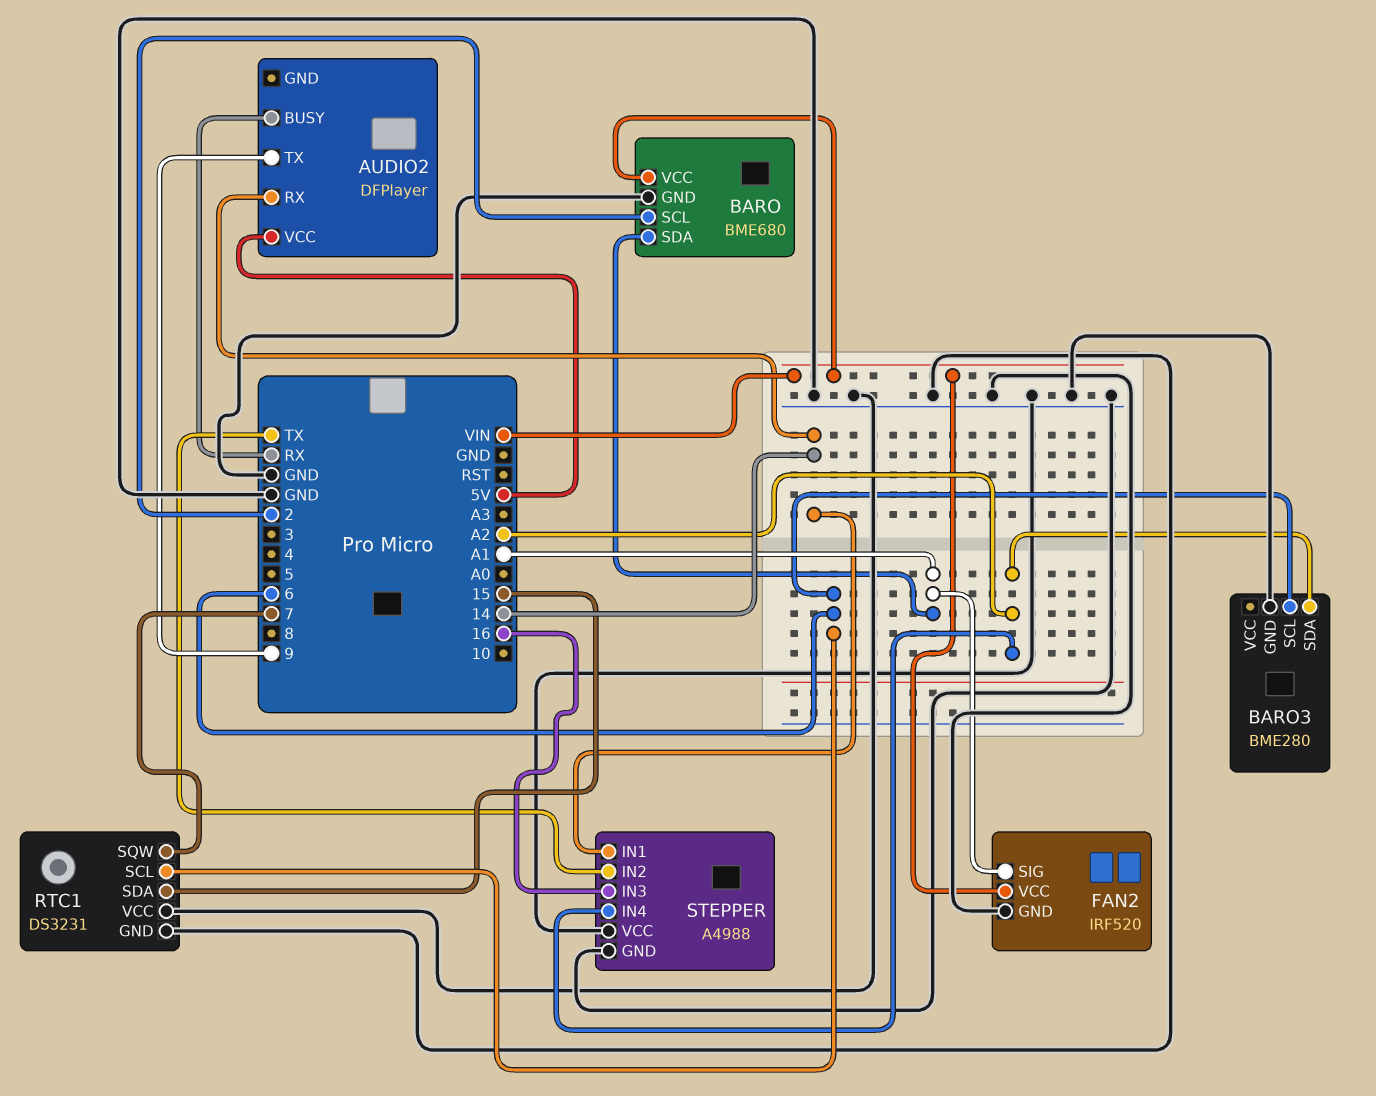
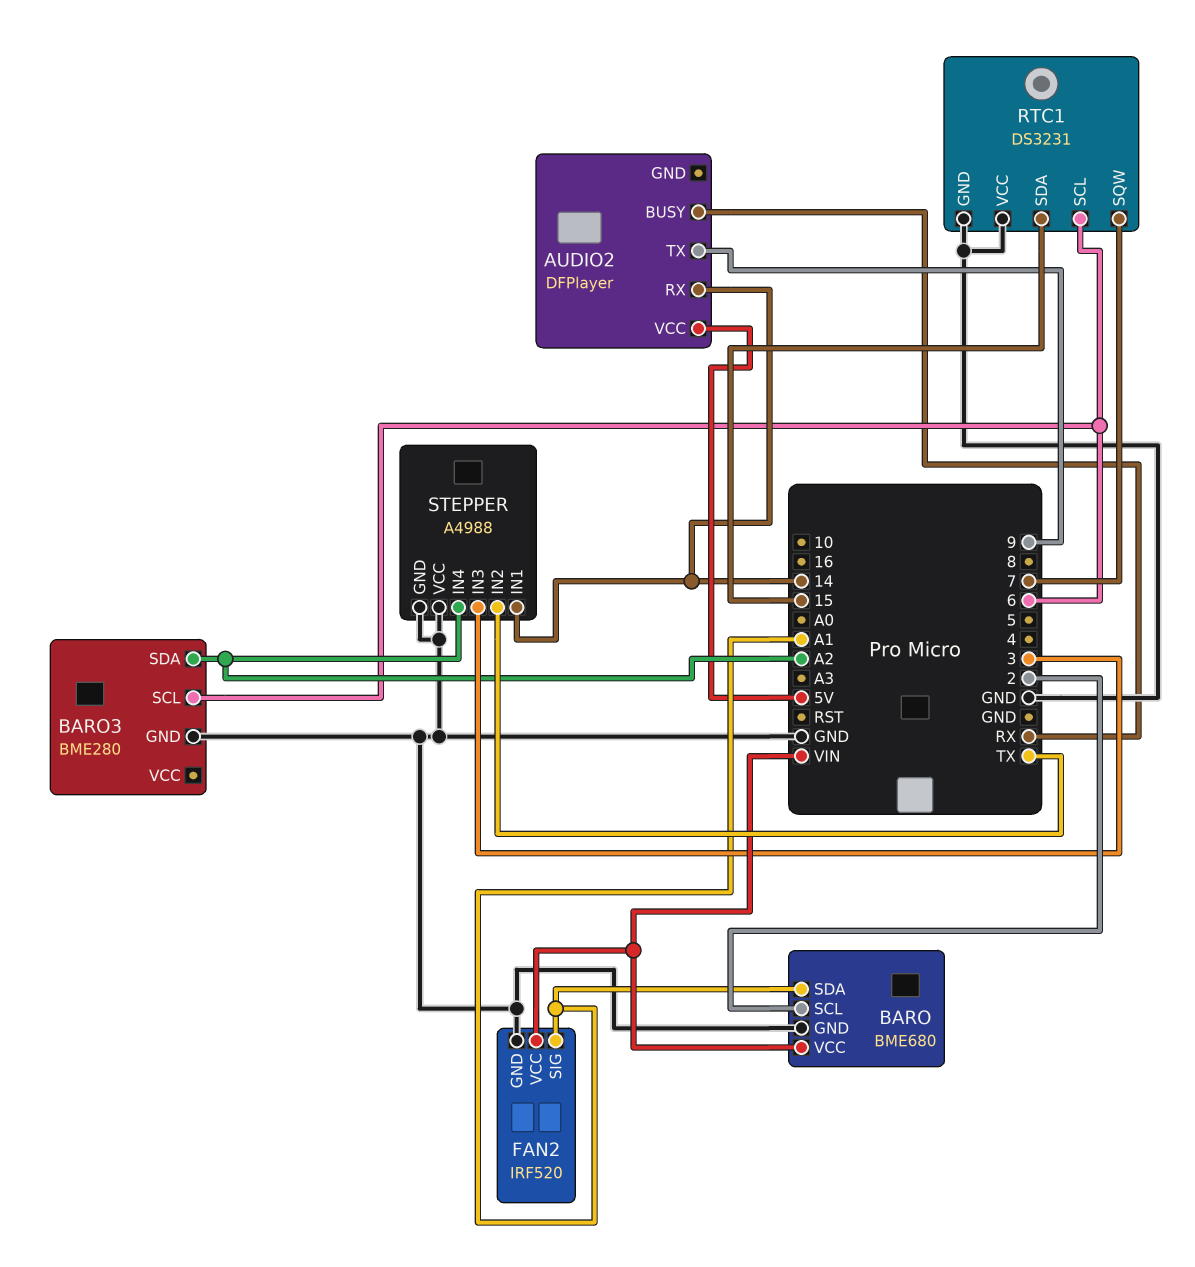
STEPPER pin IN3: 16 -> 3

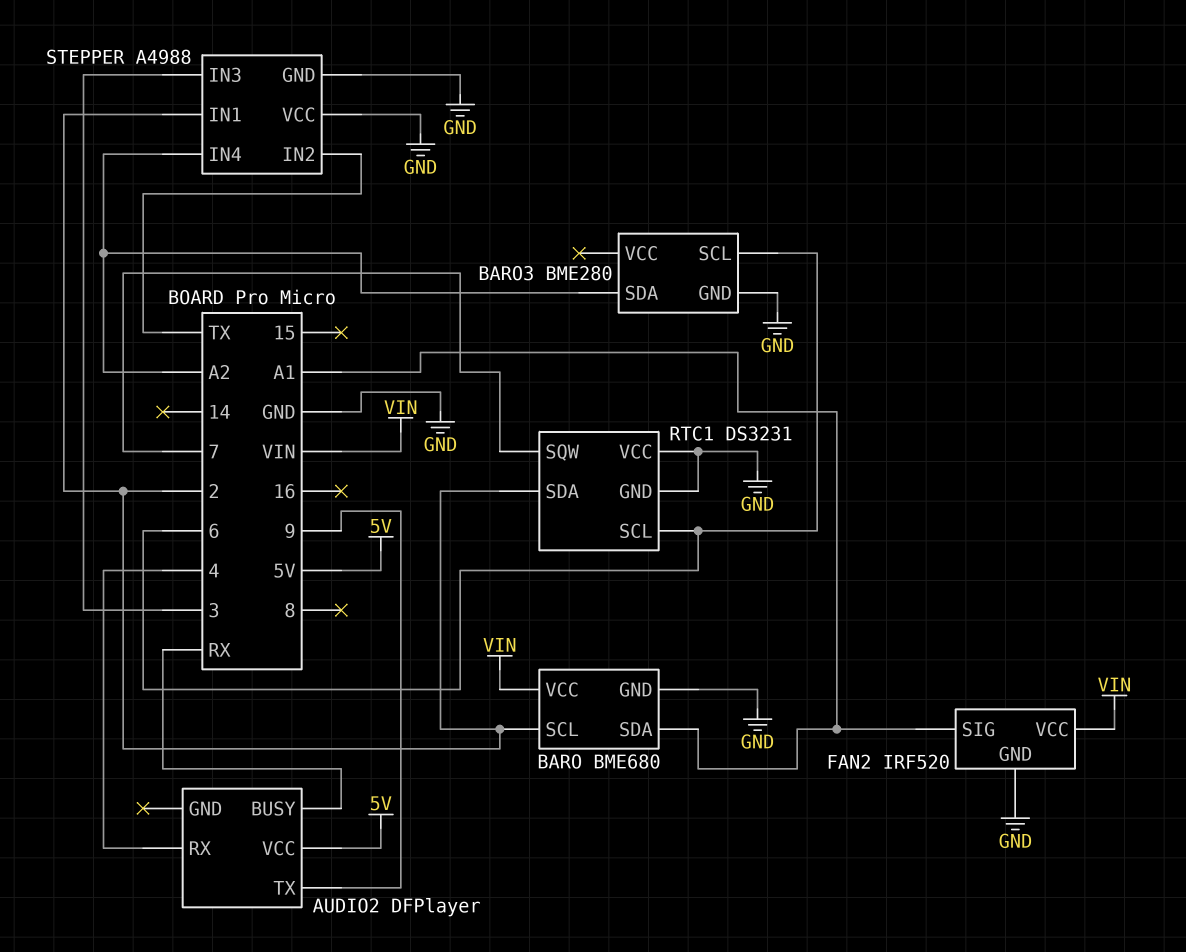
AUDIO2 pin RX: 14 -> 4
RTC1 pin SDA: 15 -> 2
STEPPER pin IN1: 14 -> 2

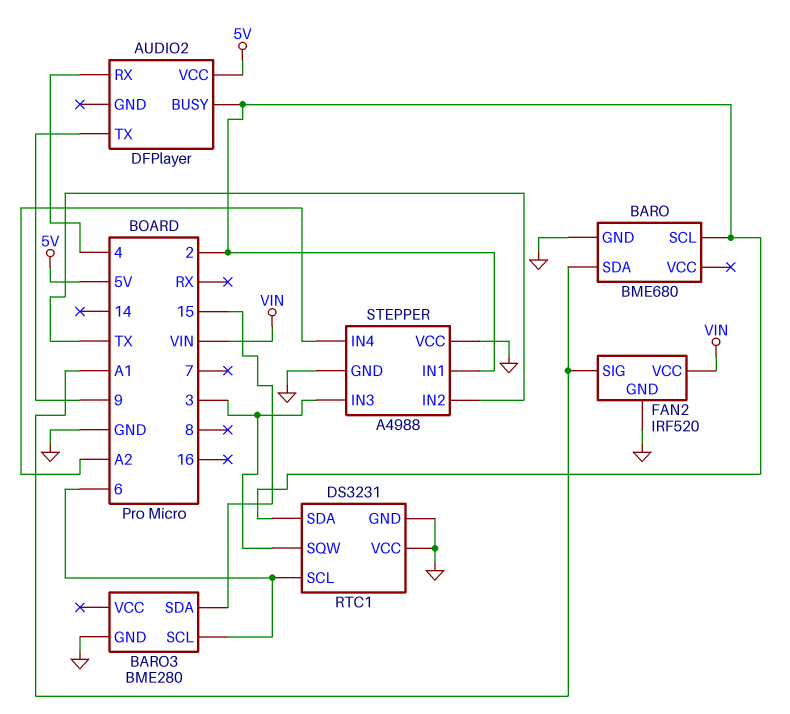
AUDIO2 pin BUSY: RX -> 2
BARO pin VCC: VIN -> none
BARO3 pin SDA: A2 -> 15
RTC1 pin SQW: 7 -> 3

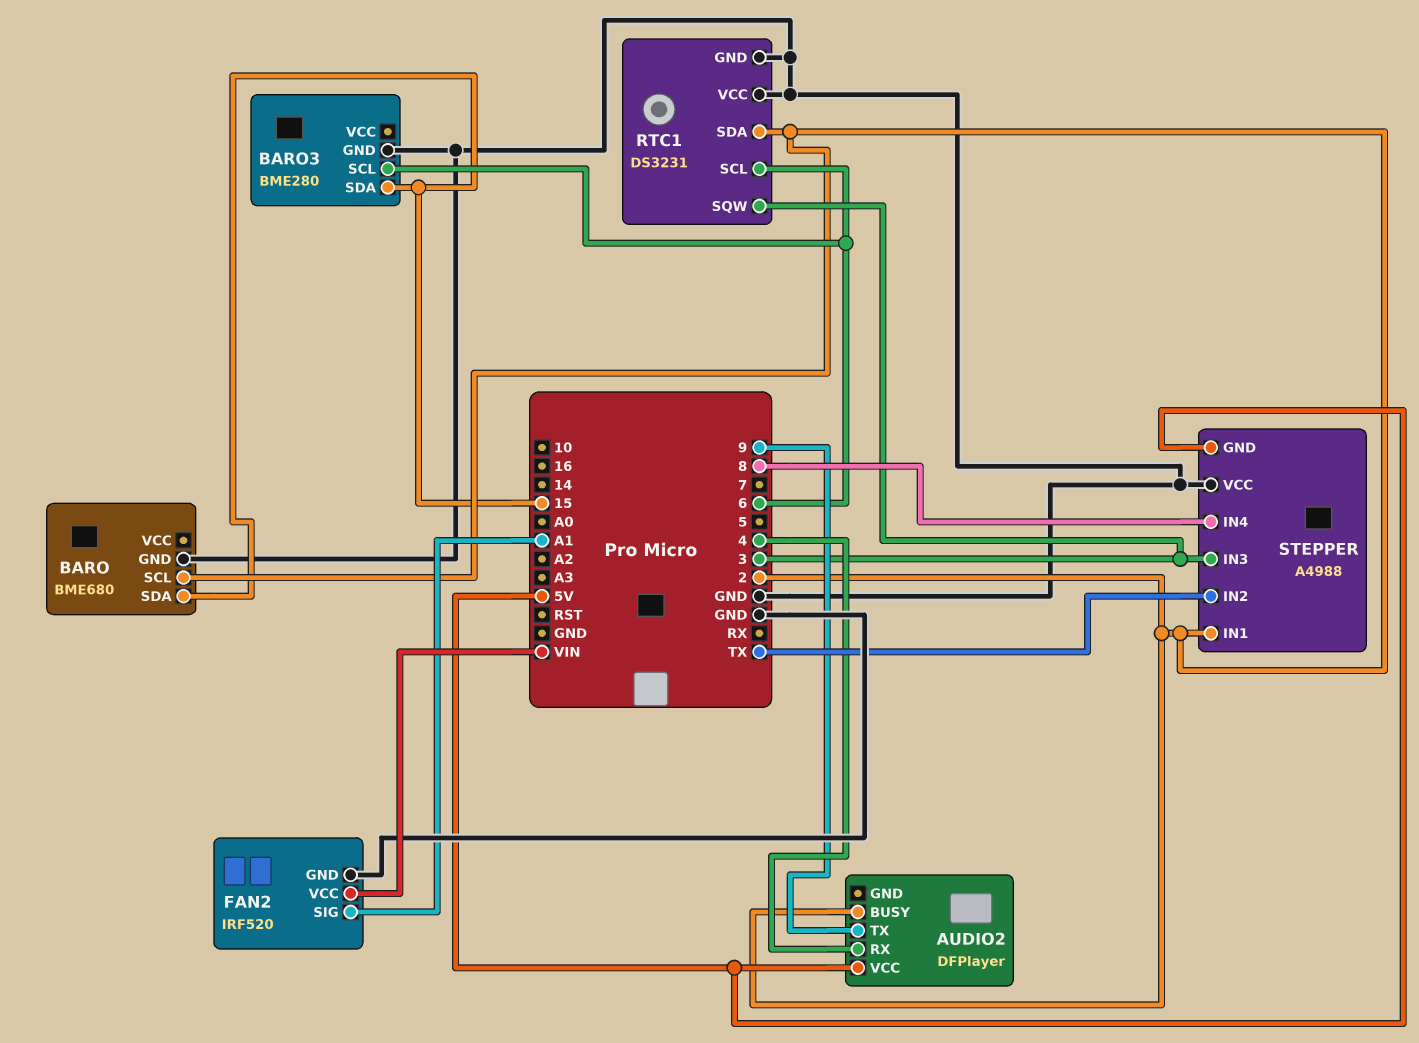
BARO pin SDA: A1 -> 15
STEPPER pin GND: GND -> 5V
STEPPER pin IN4: A2 -> 8

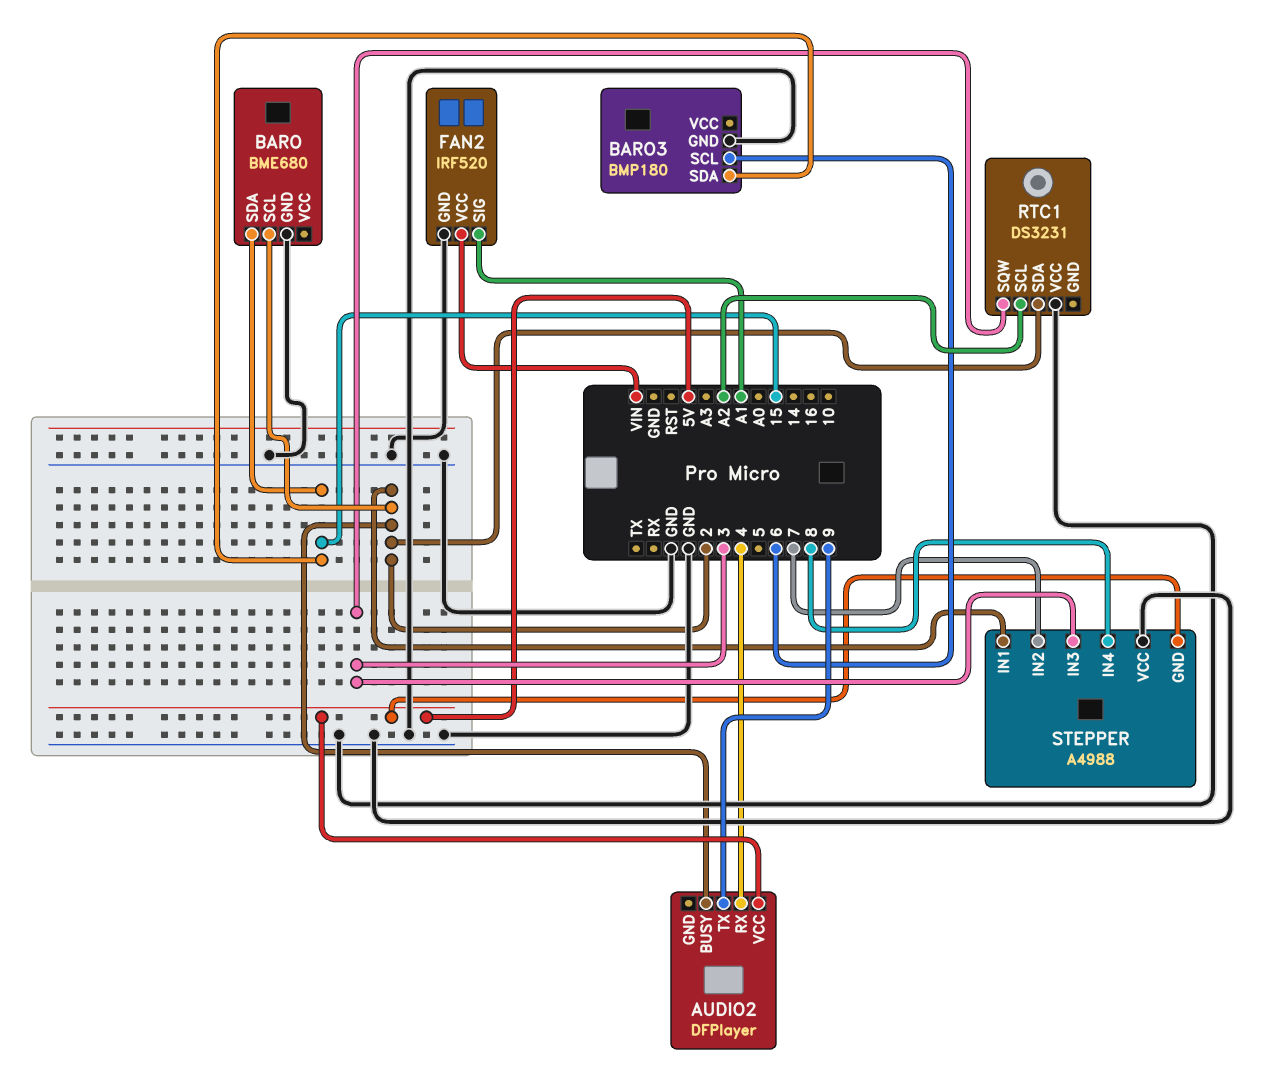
BARO3: BME280 -> BMP180
RTC1 pin GND: GND -> none
RTC1 pin SCL: 6 -> A2
STEPPER pin IN2: TX -> 7

